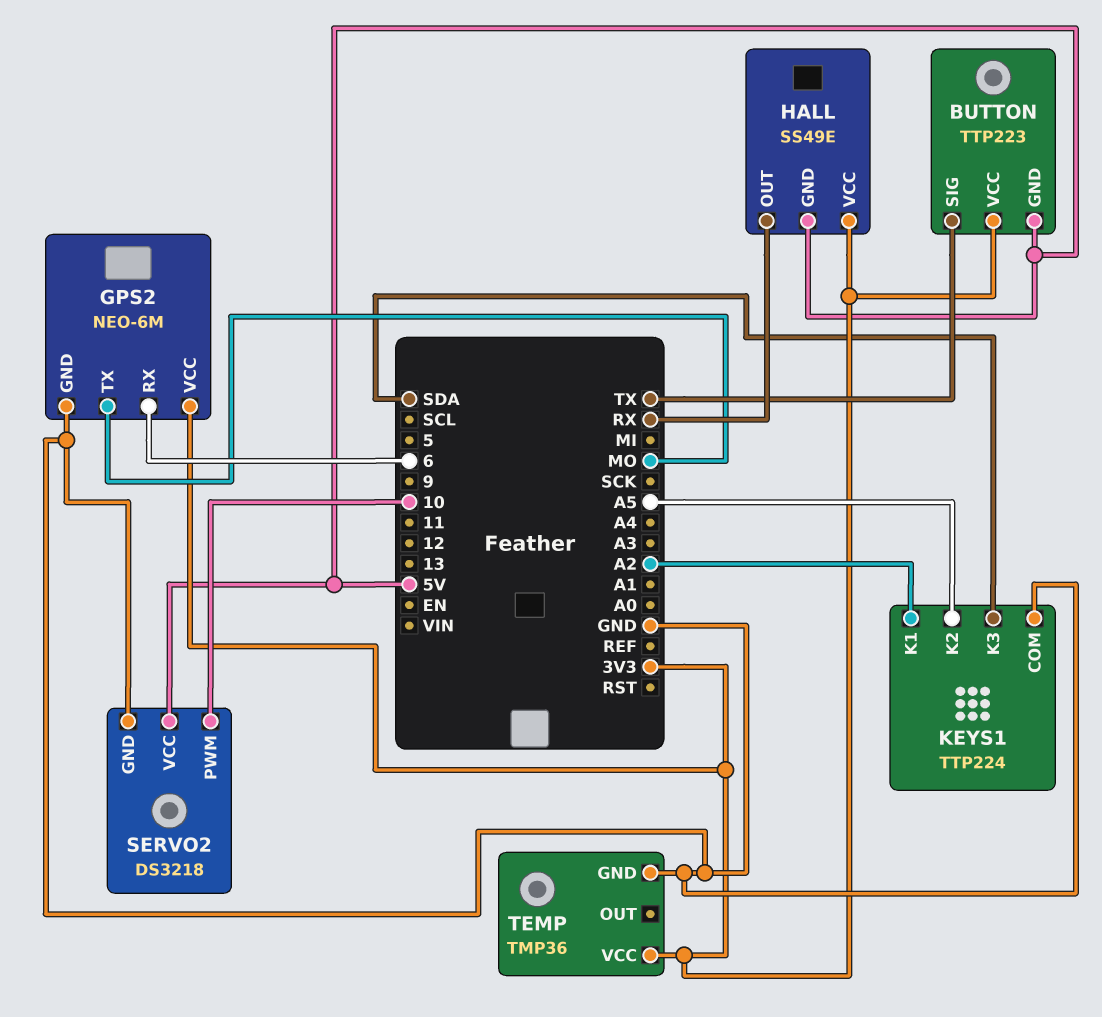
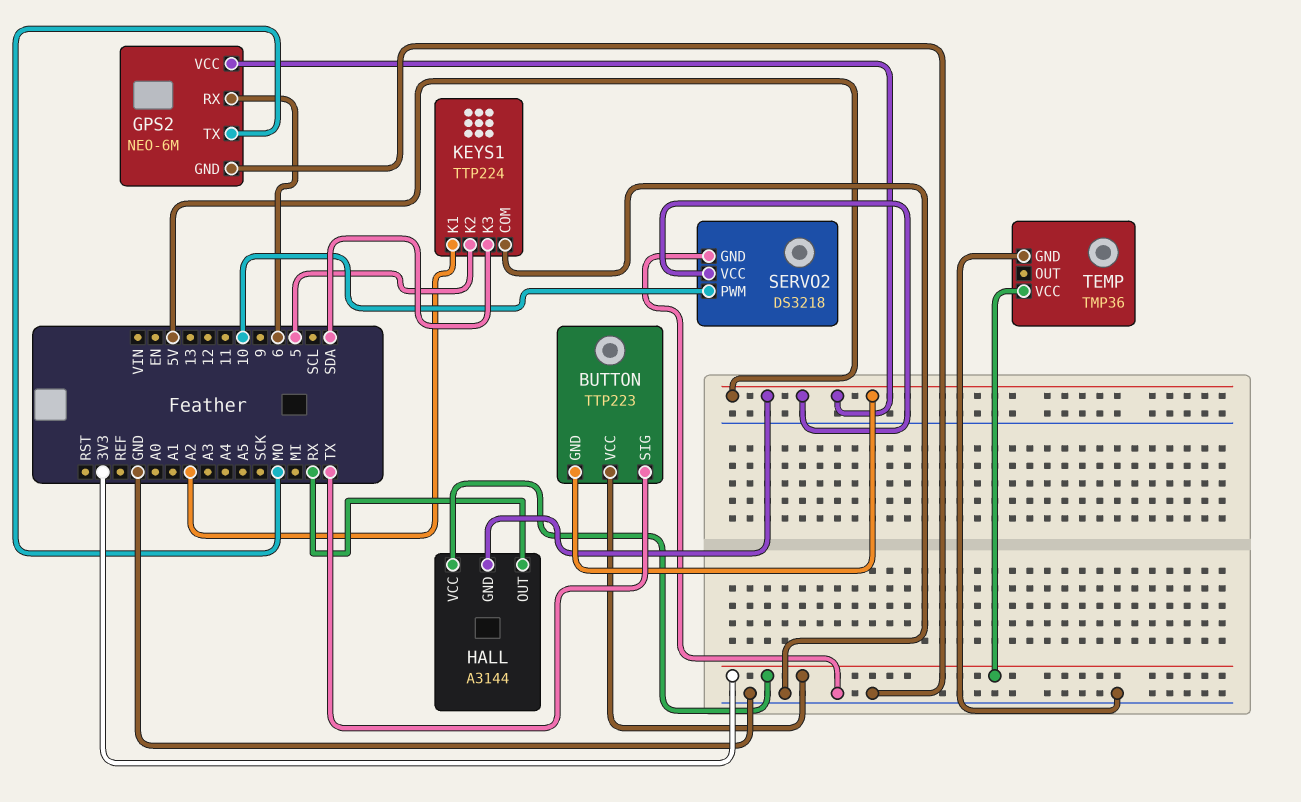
GPS2 pin VCC: 3V3 -> 5V
HALL: SS49E -> A3144
KEYS1 pin K2: A5 -> 5

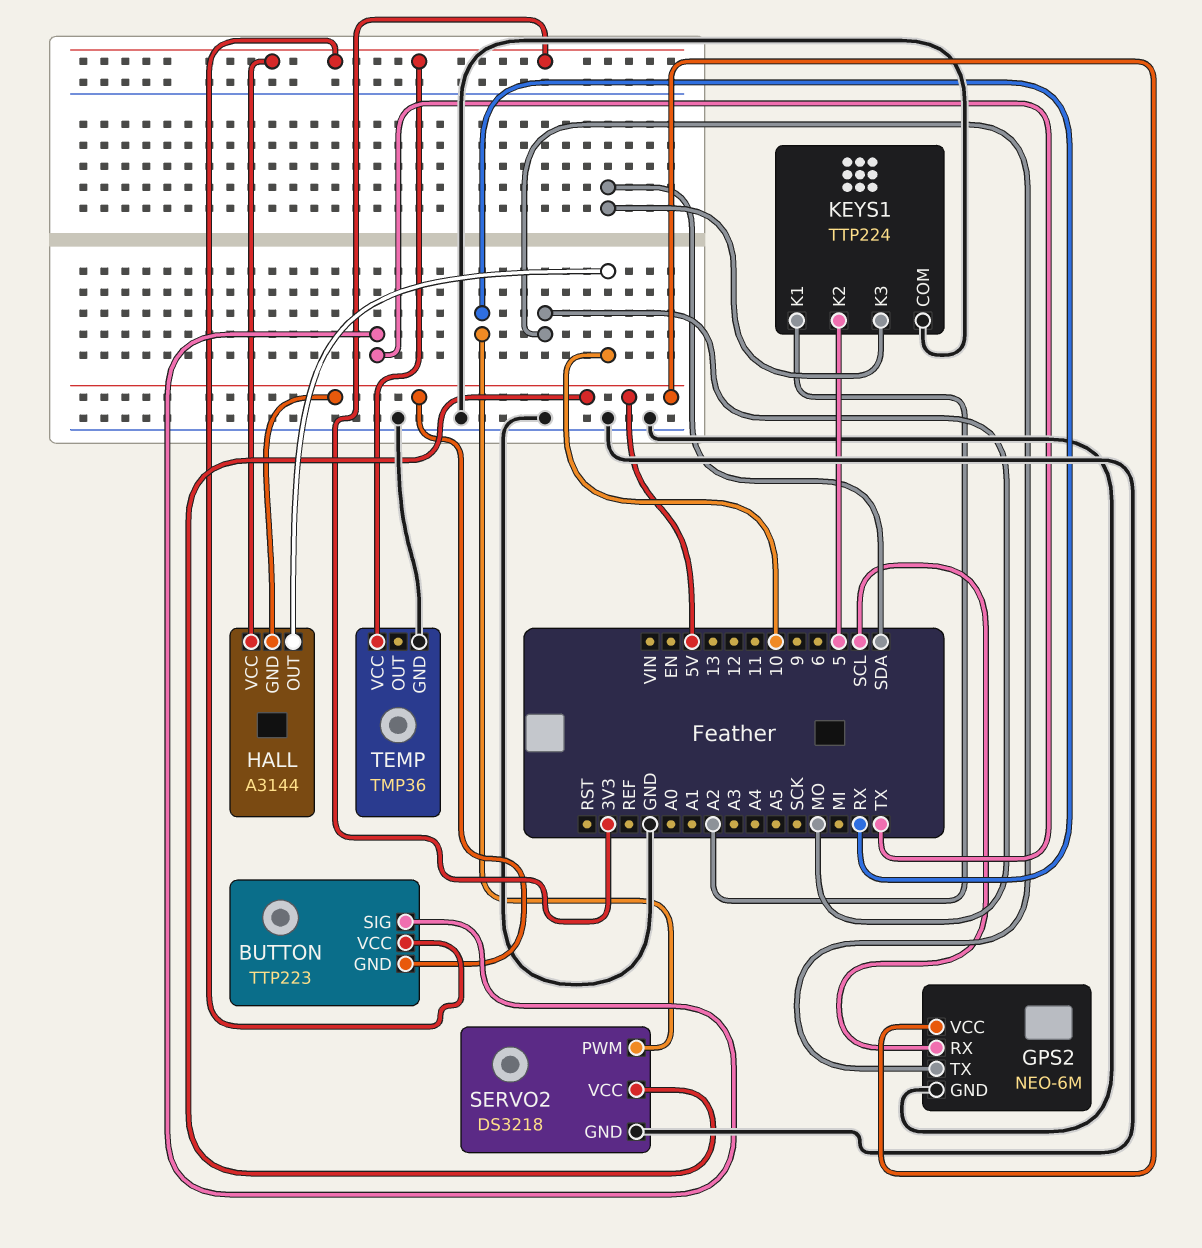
GPS2 pin RX: 6 -> SCL
HALL pin OUT: RX -> 10
SERVO2 pin PWM: 10 -> RX

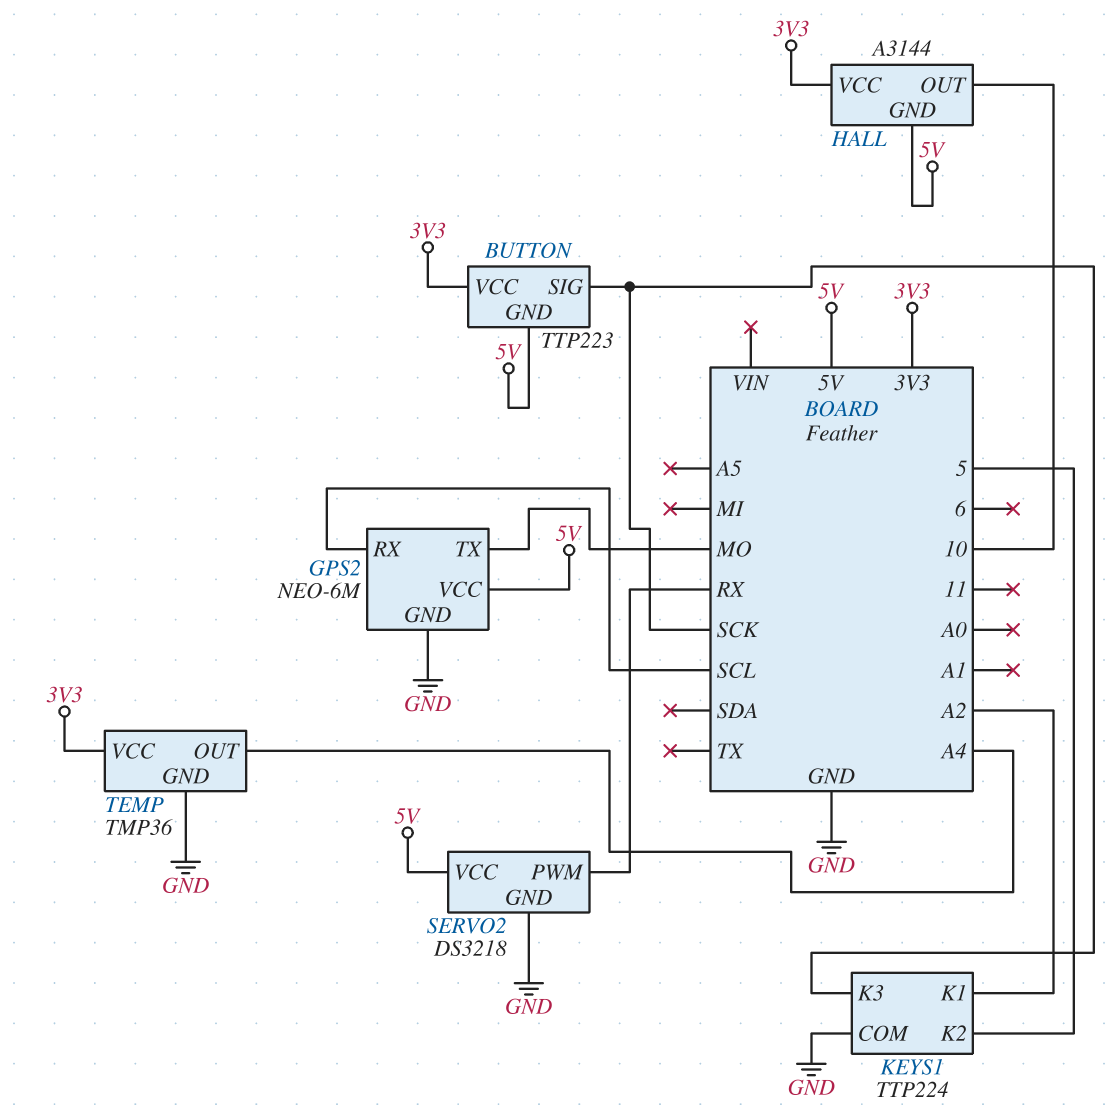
BUTTON pin SIG: TX -> SCK
KEYS1 pin K3: SDA -> SCK
TEMP pin OUT: none -> A4

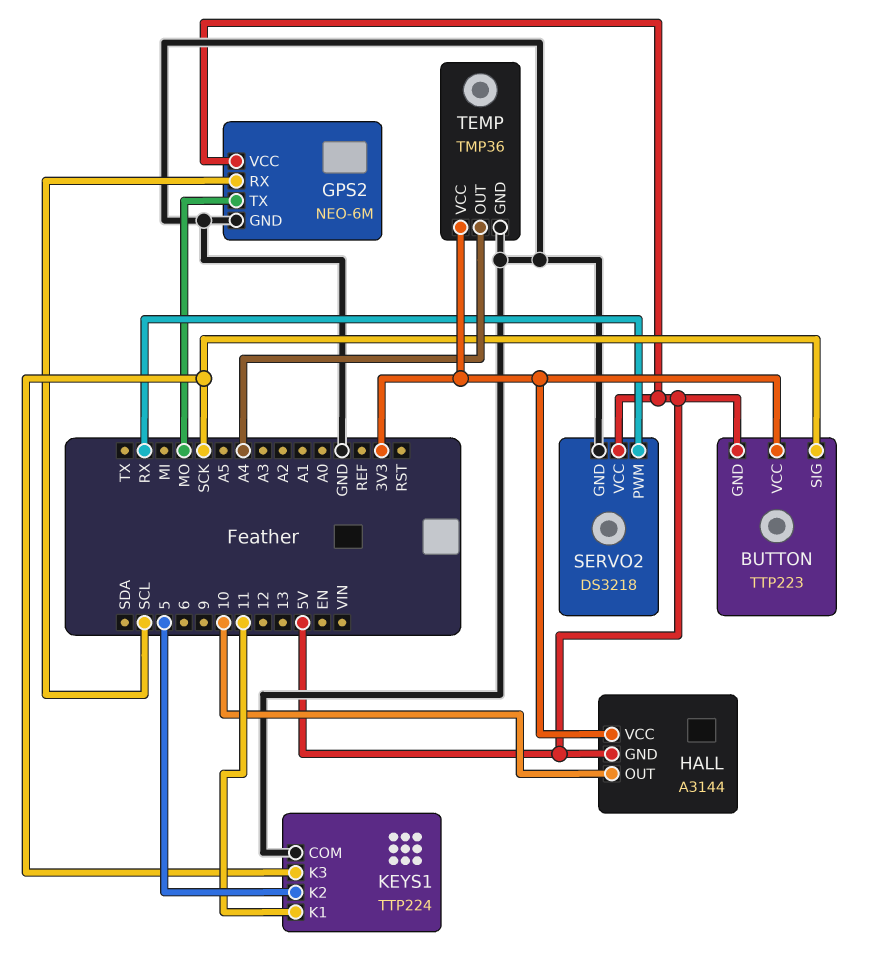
KEYS1 pin K1: A2 -> 11

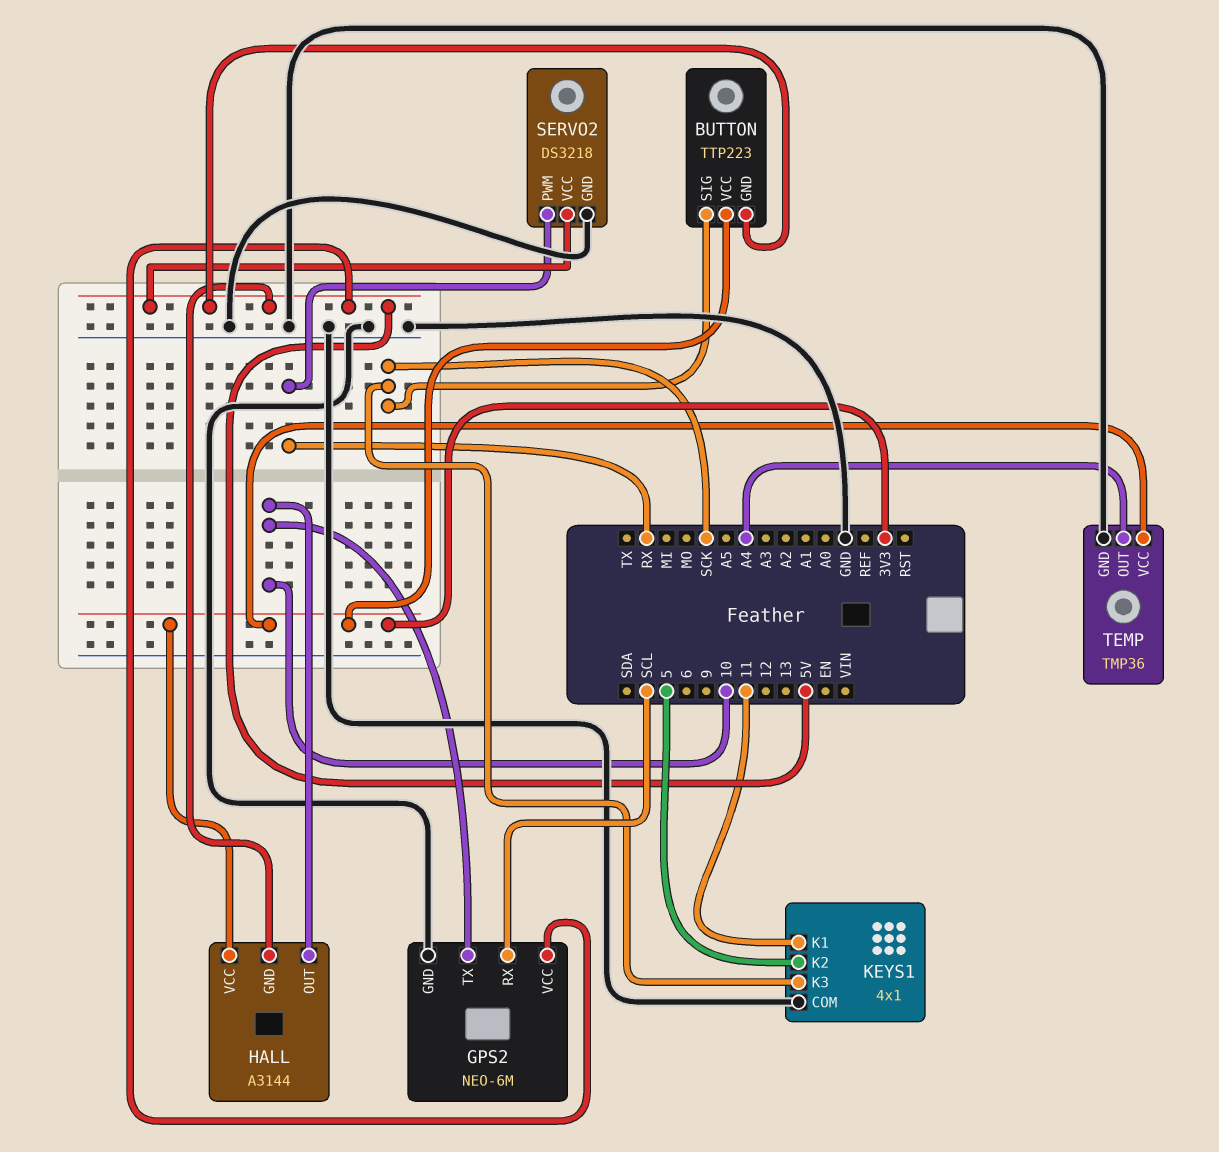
GPS2 pin TX: MO -> 10
KEYS1: TTP224 -> 4x1

